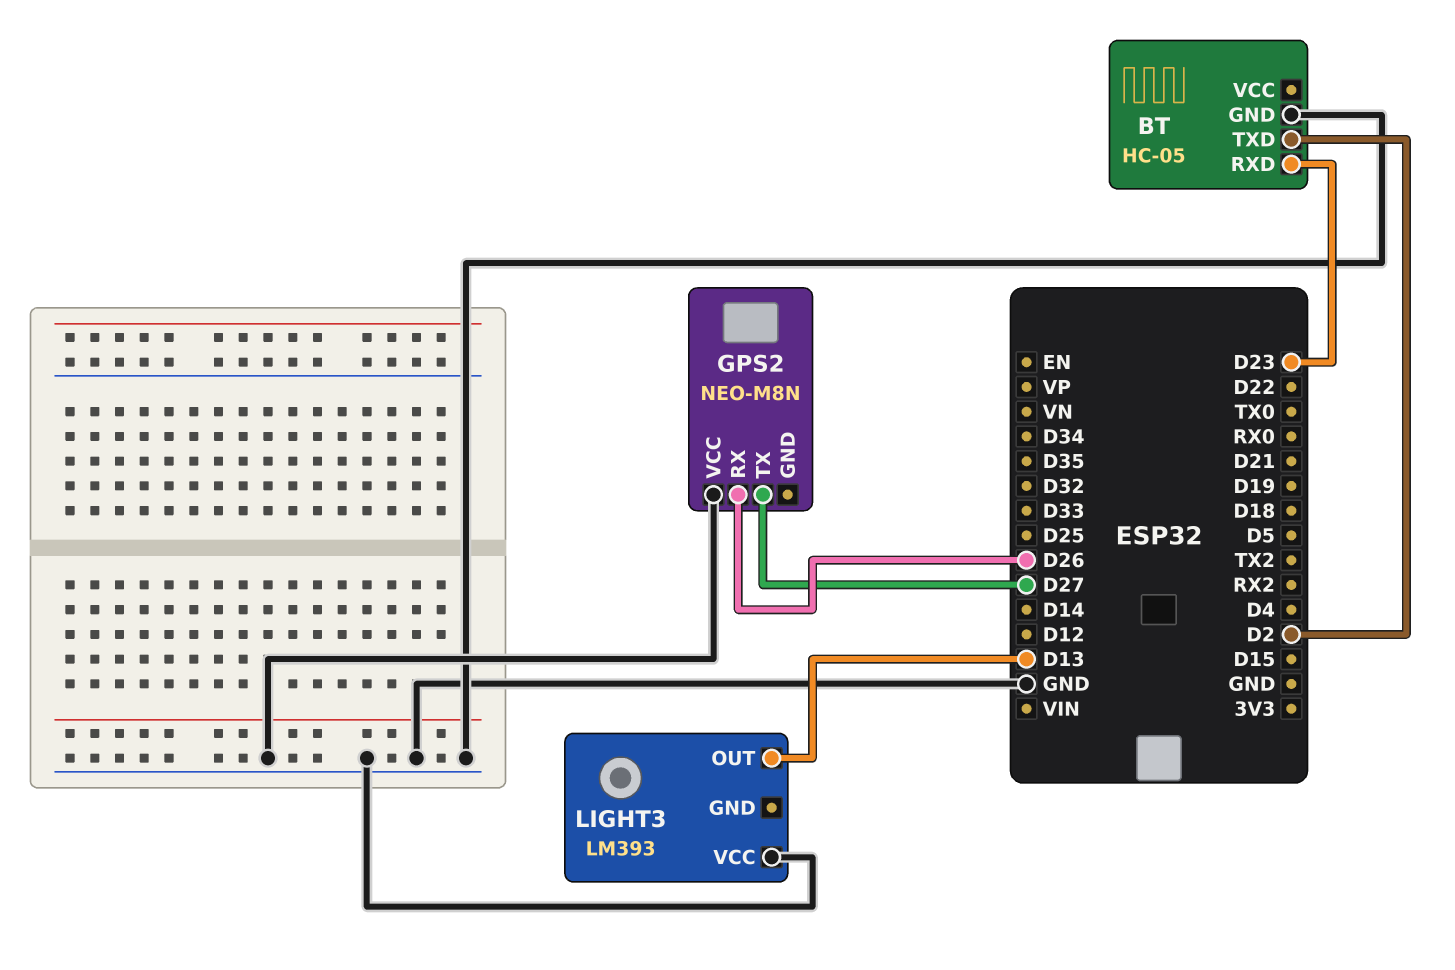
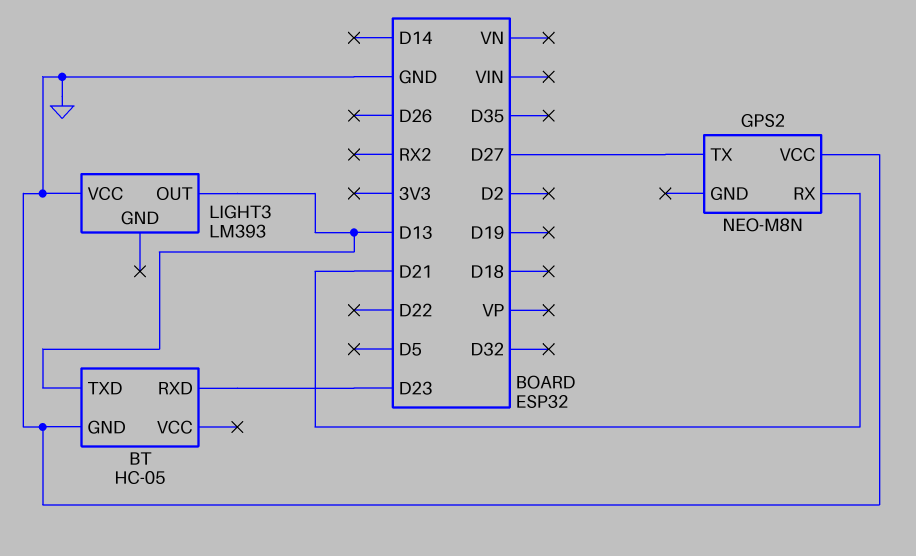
BT pin TXD: D2 -> D13
GPS2 pin RX: D26 -> D21

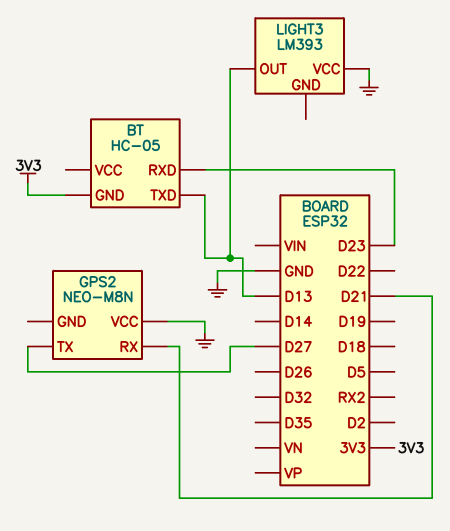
BT pin GND: GND -> 3V3

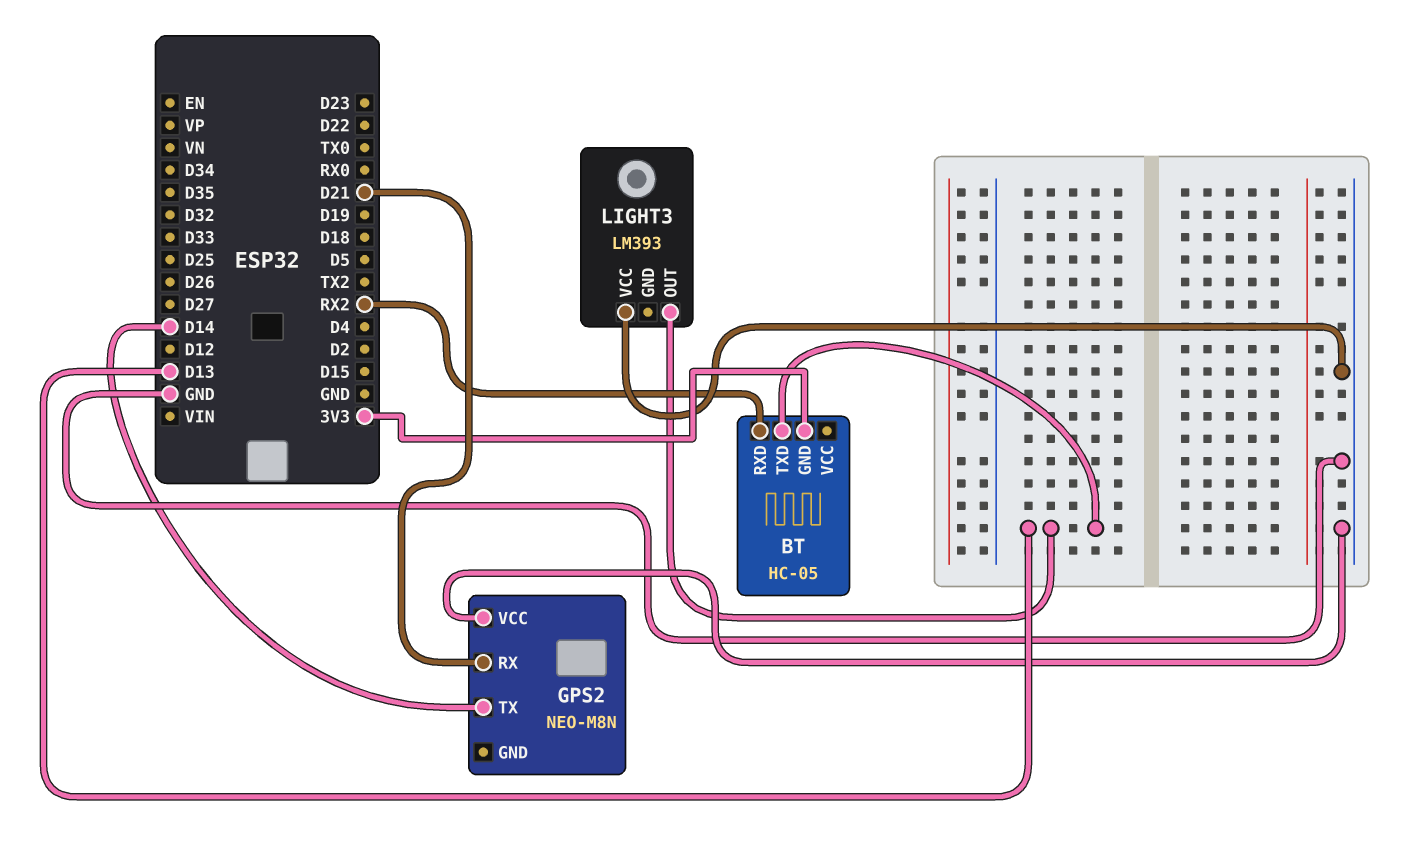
BT pin RXD: D23 -> RX2
GPS2 pin TX: D27 -> D14

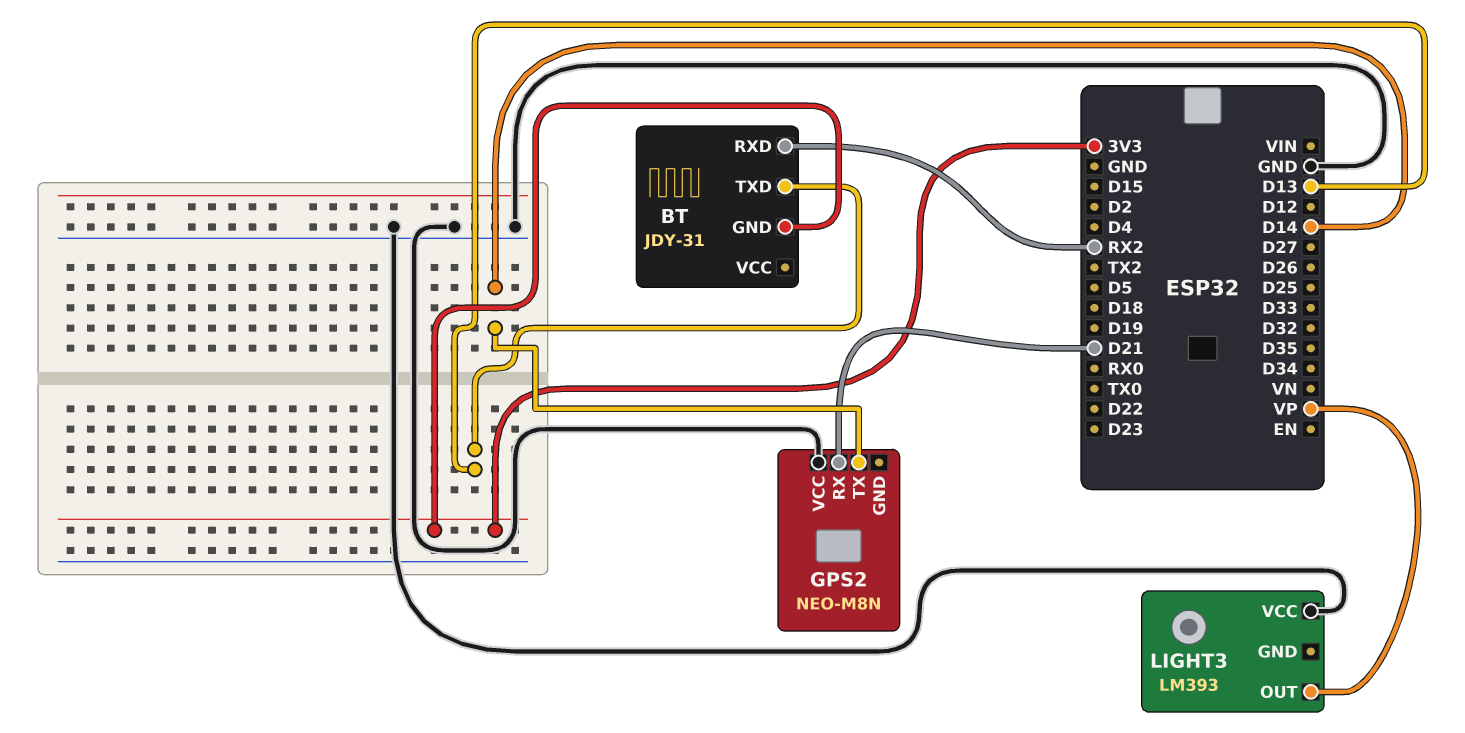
BT: HC-05 -> JDY-31
LIGHT3 pin OUT: D13 -> VP

